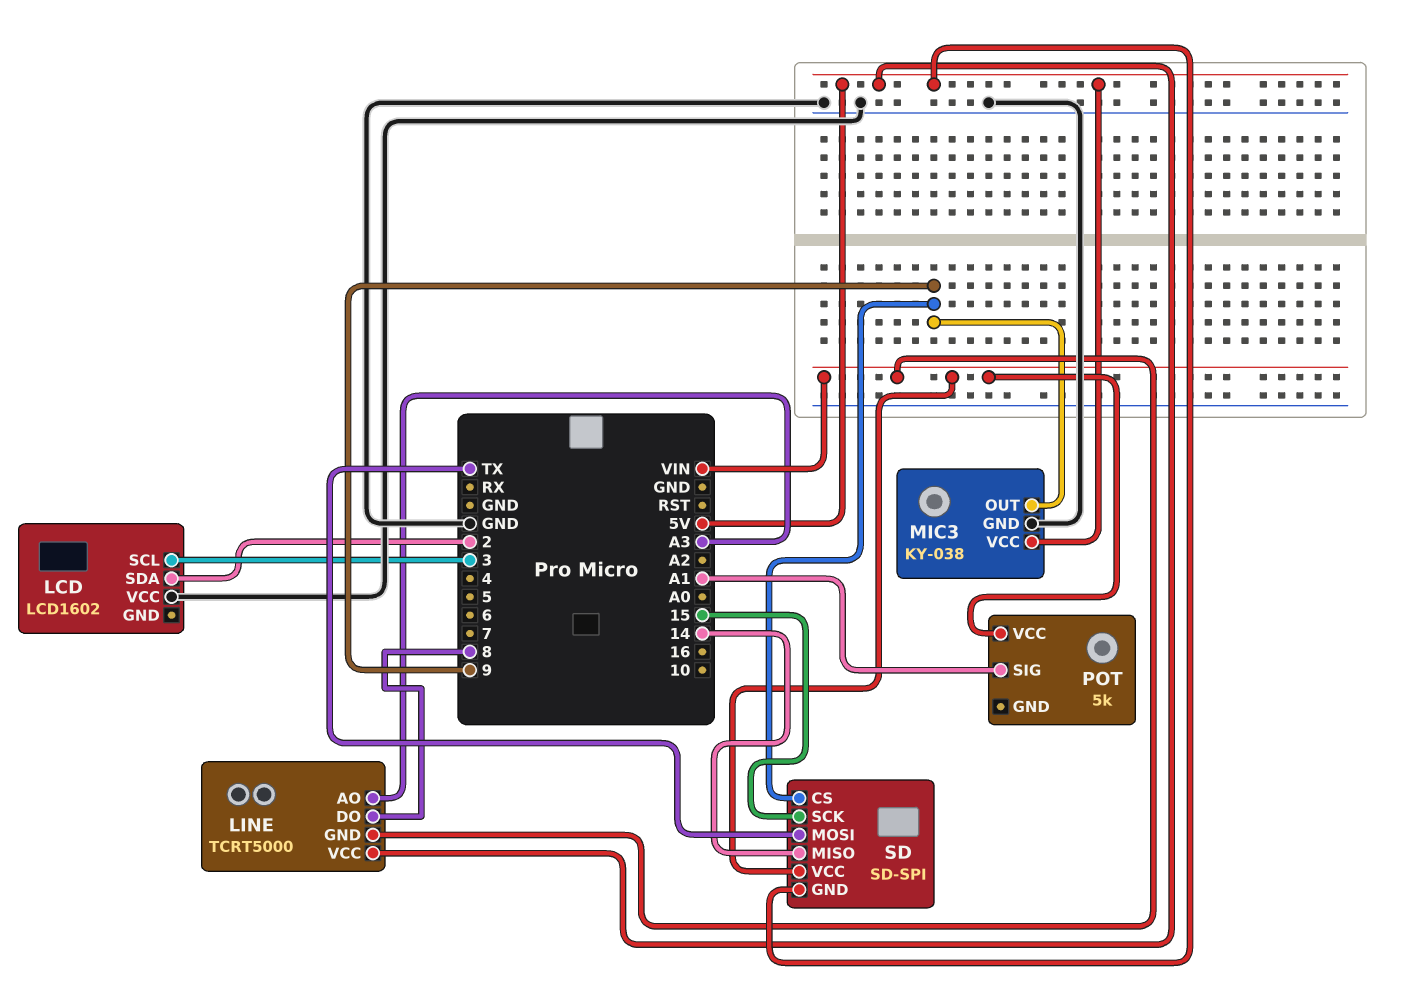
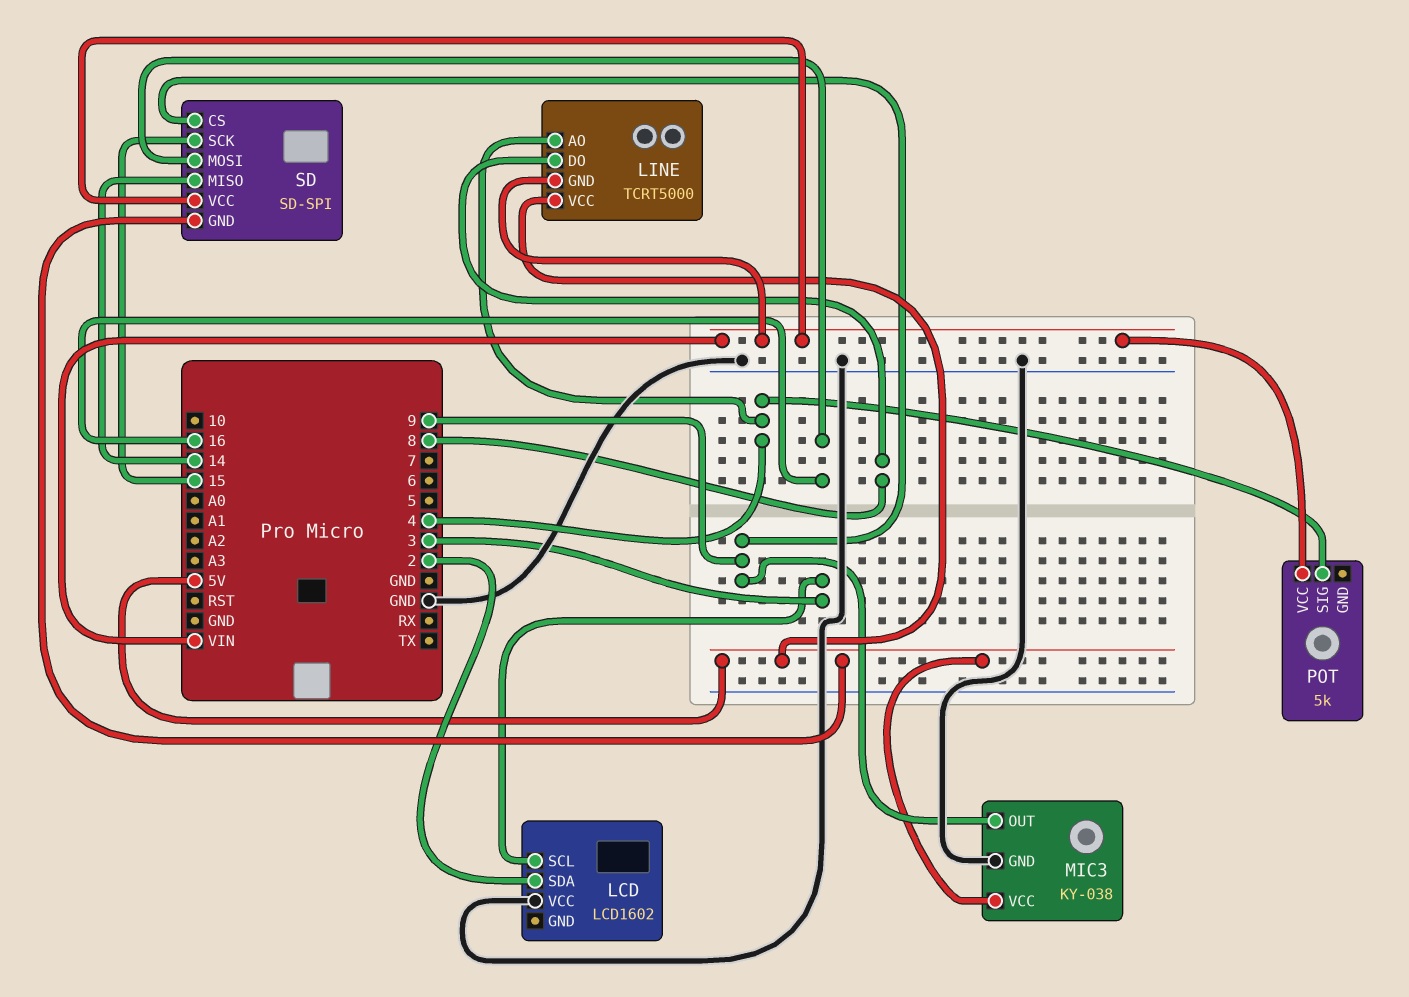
LINE pin AO: A3 -> 4
POT pin SIG: A1 -> 4
SD pin MOSI: TX -> 16

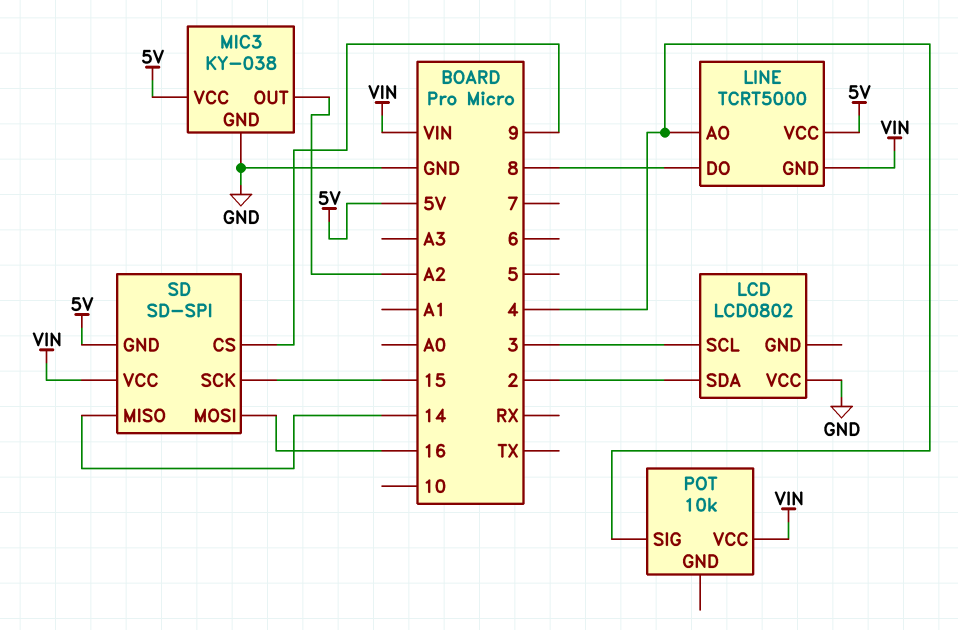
LCD: LCD1602 -> LCD0802
MIC3 pin OUT: 9 -> A2
POT: 5k -> 10k

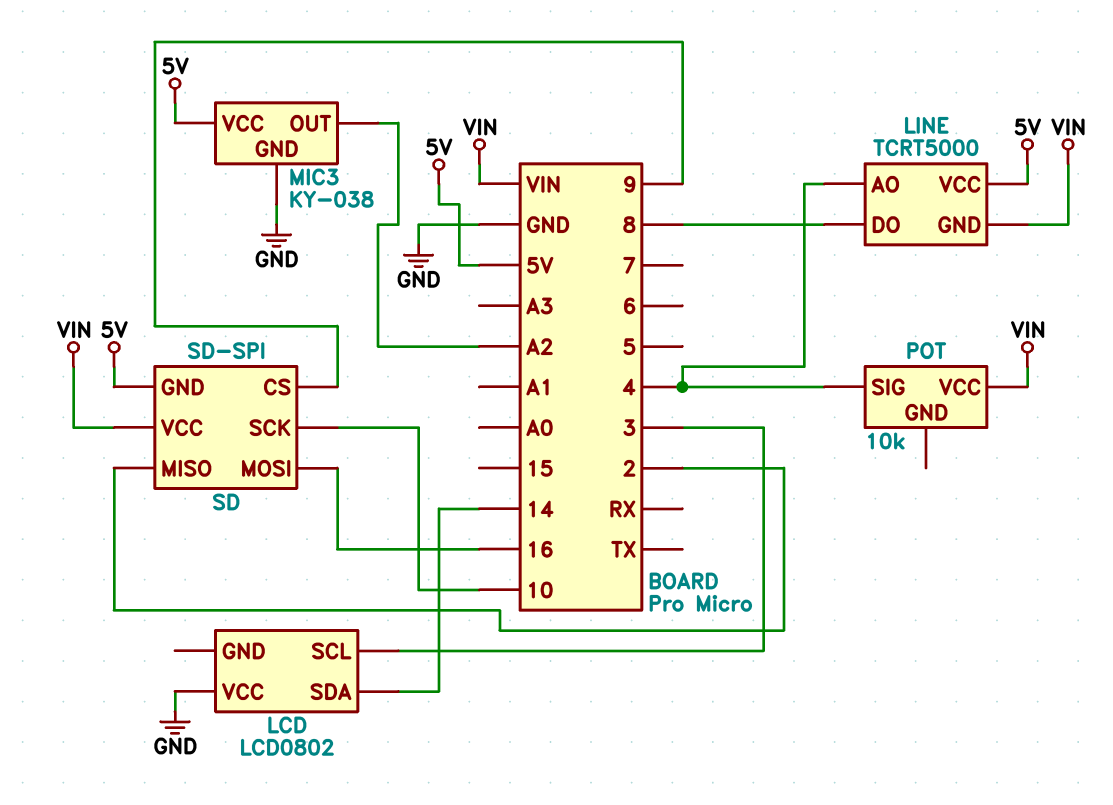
LCD pin SDA: 2 -> 14
SD pin MISO: 14 -> 2
SD pin SCK: 15 -> 10

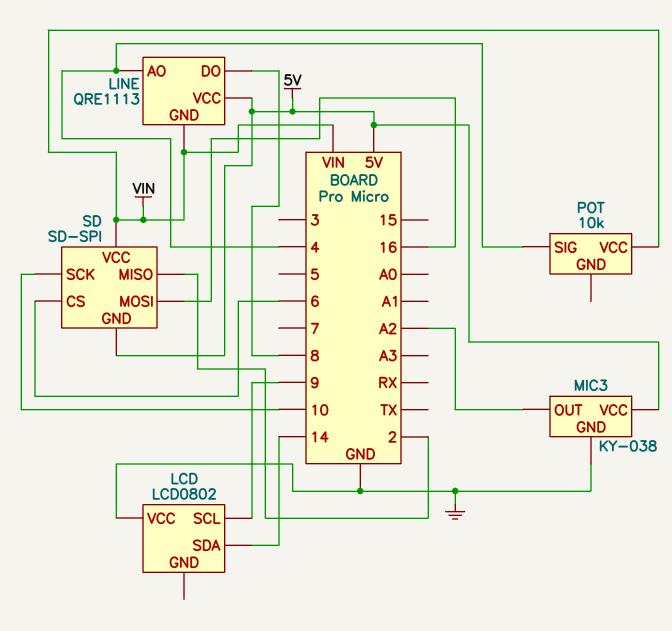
LCD pin SCL: 3 -> 9
LINE: TCRT5000 -> QRE1113
SD pin CS: 9 -> 6

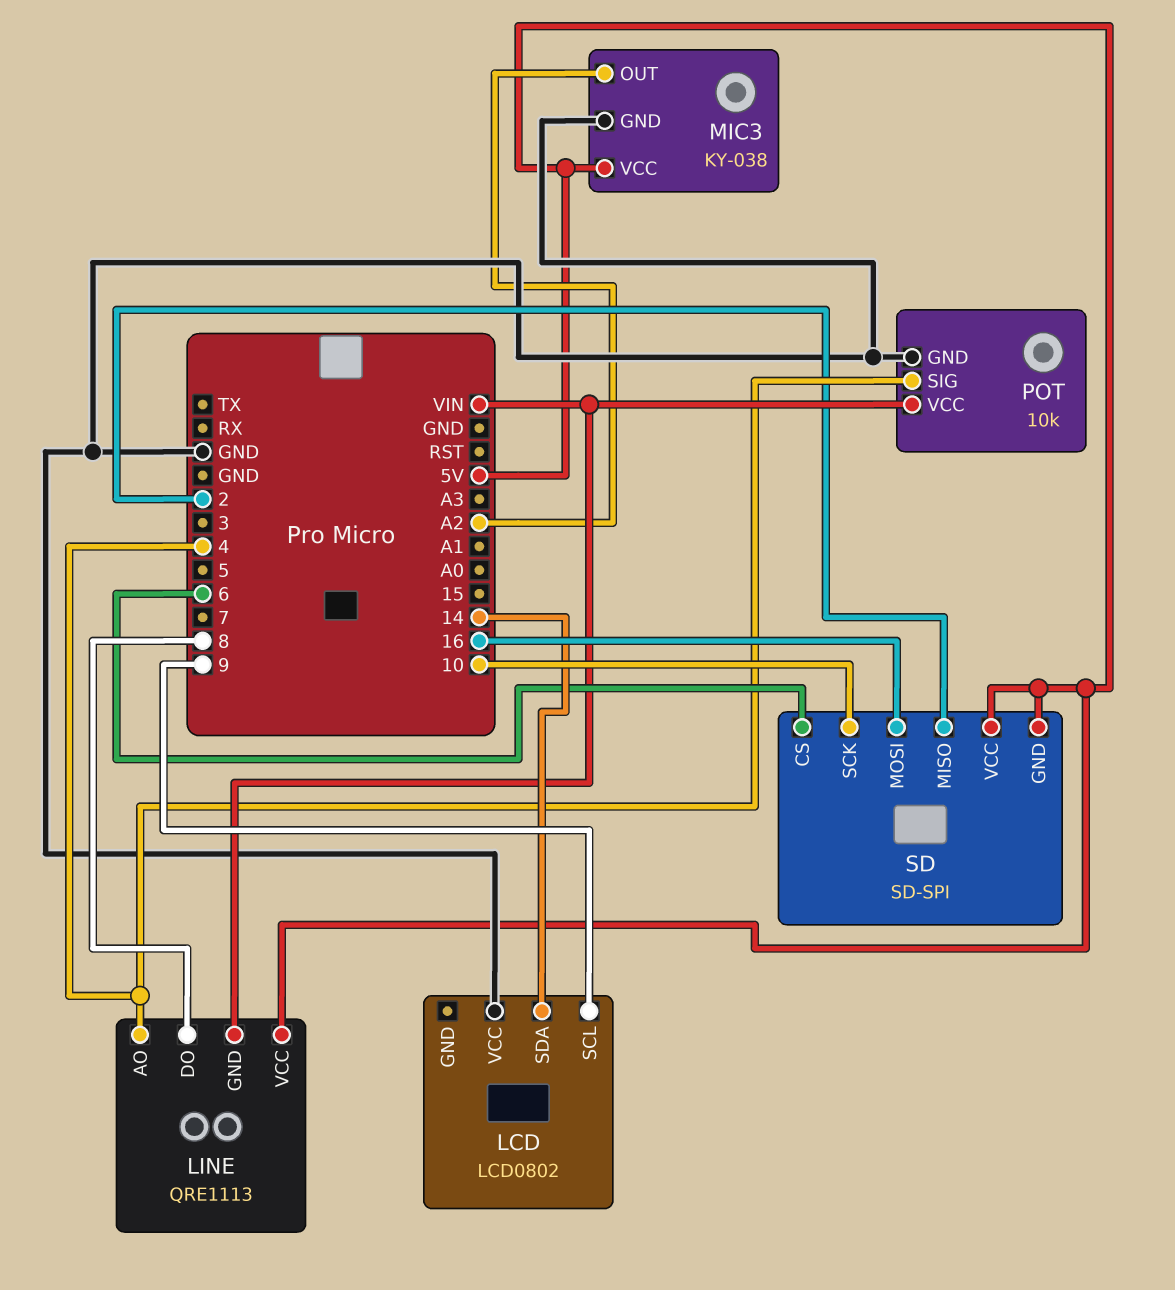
POT pin GND: none -> GND
SD pin VCC: VIN -> 5V

